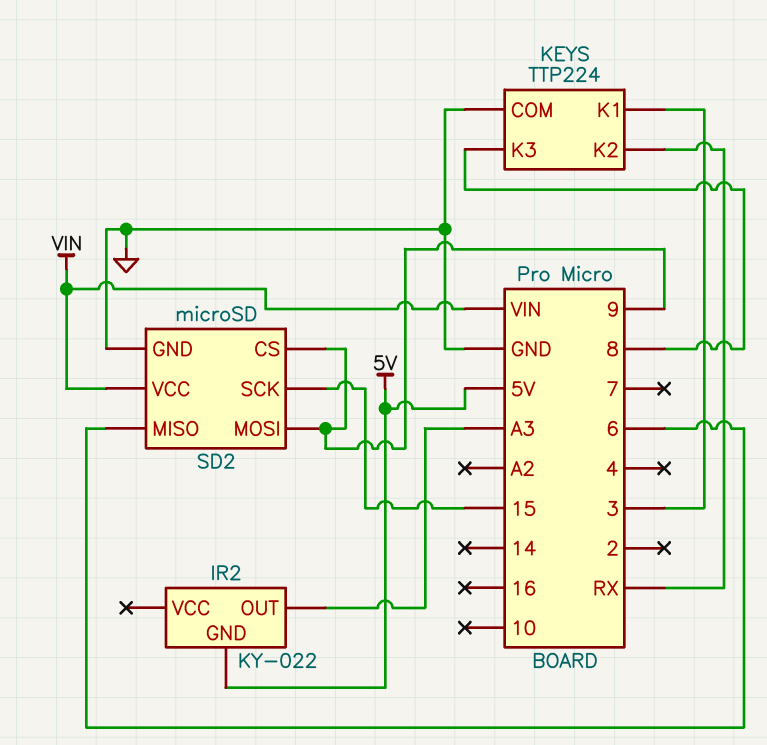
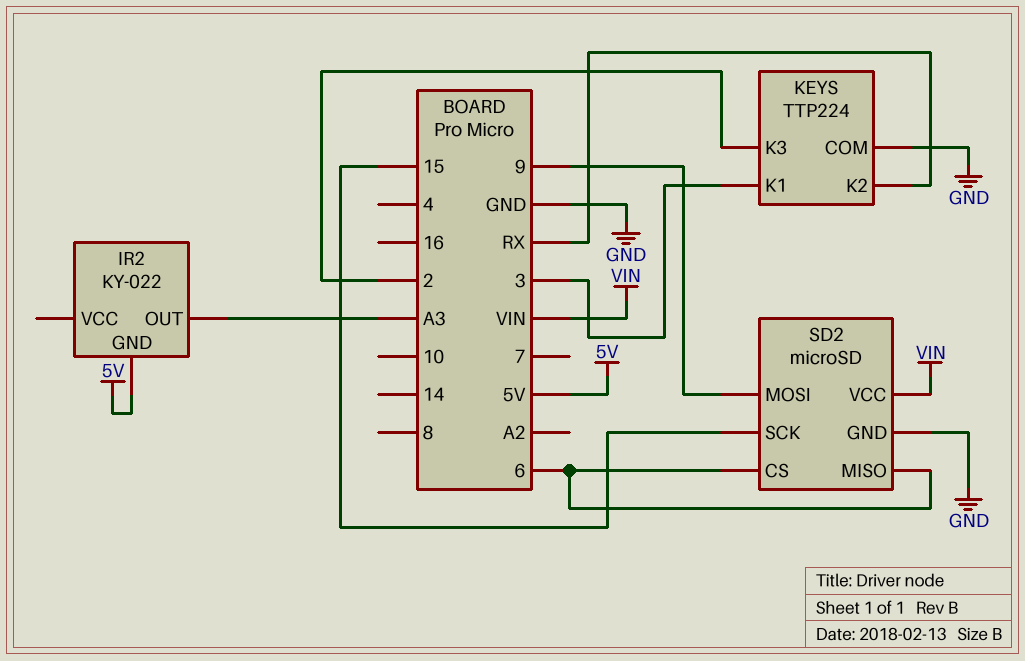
KEYS pin K3: 8 -> 2
SD2 pin CS: 9 -> 6

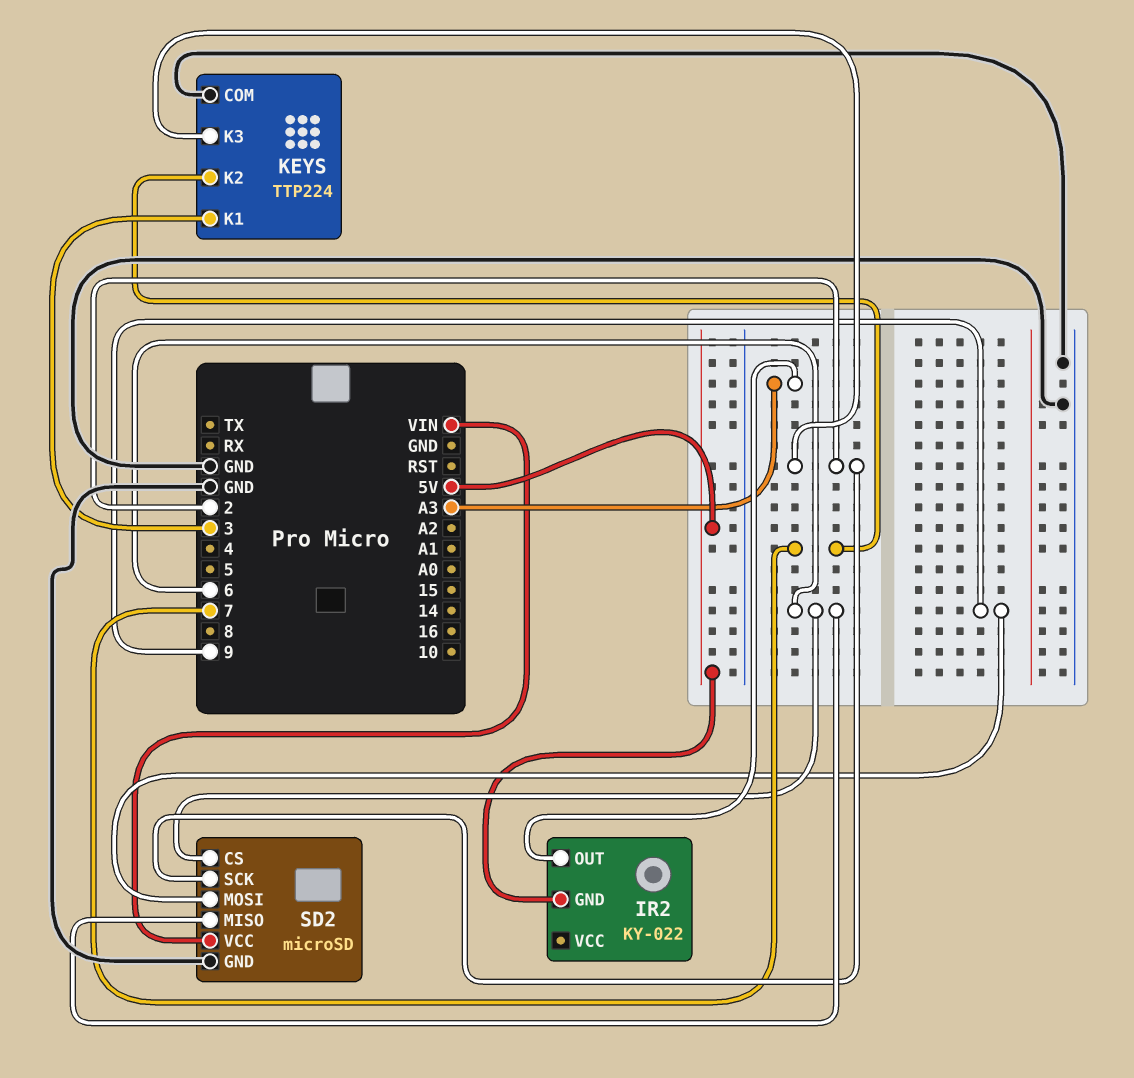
KEYS pin K2: RX -> 7
SD2 pin SCK: 15 -> 2

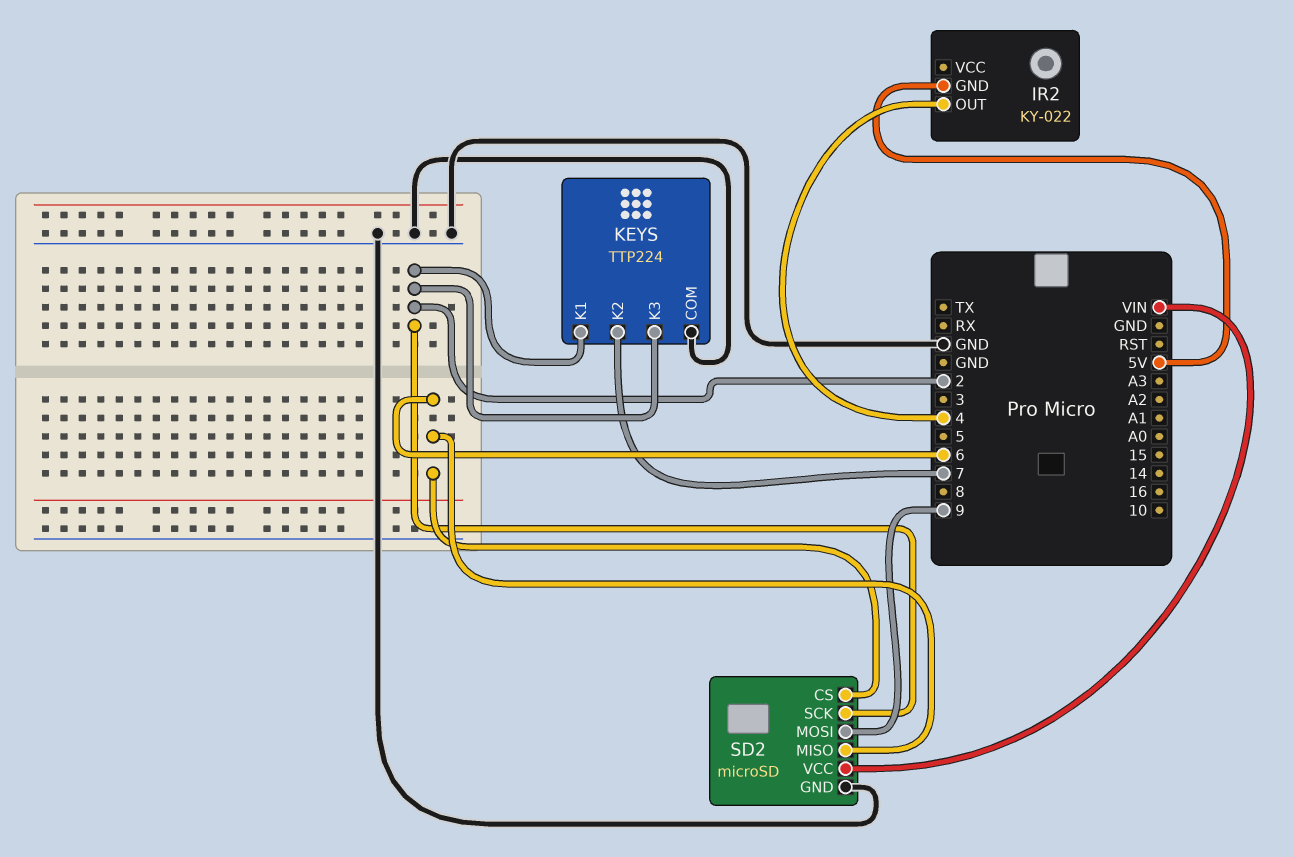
IR2 pin OUT: A3 -> 4
KEYS pin K1: 3 -> 2

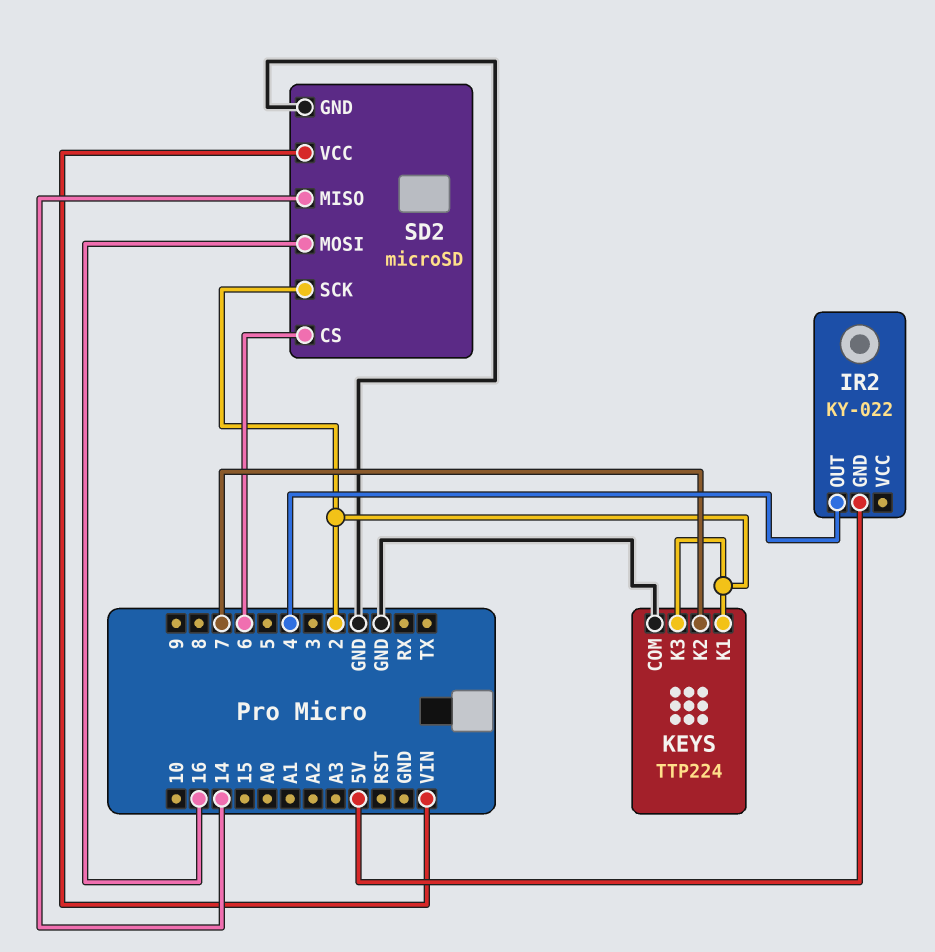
SD2 pin MISO: 6 -> 14
SD2 pin MOSI: 9 -> 16

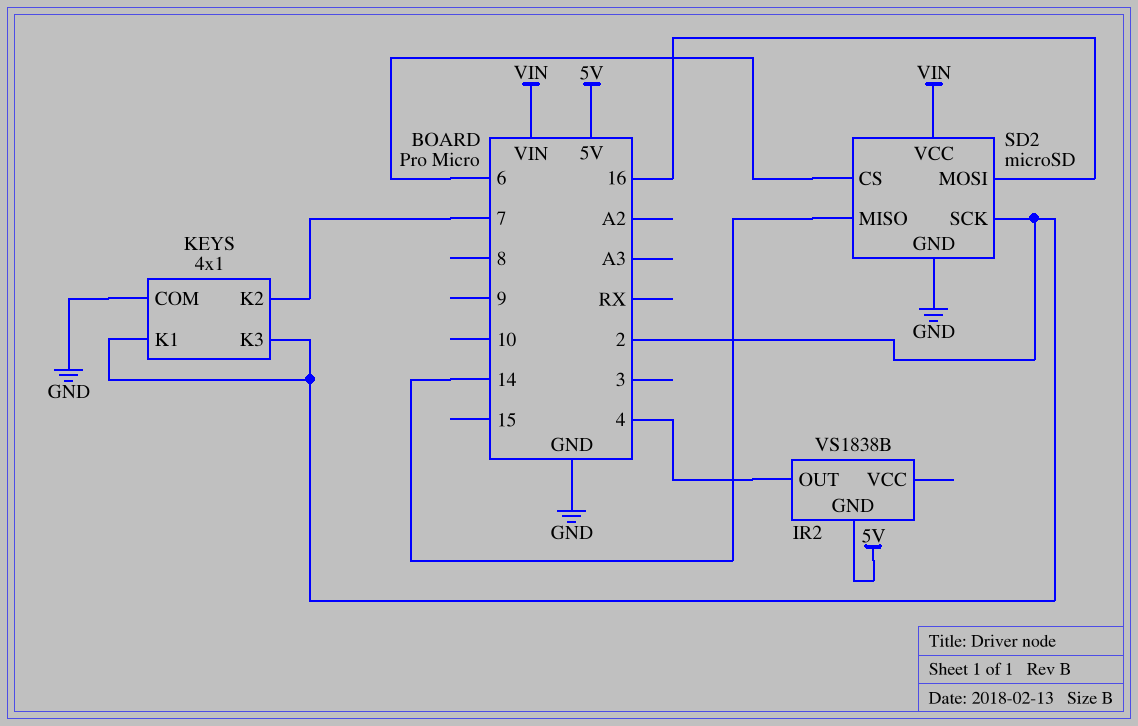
IR2: KY-022 -> VS1838B
KEYS: TTP224 -> 4x1

